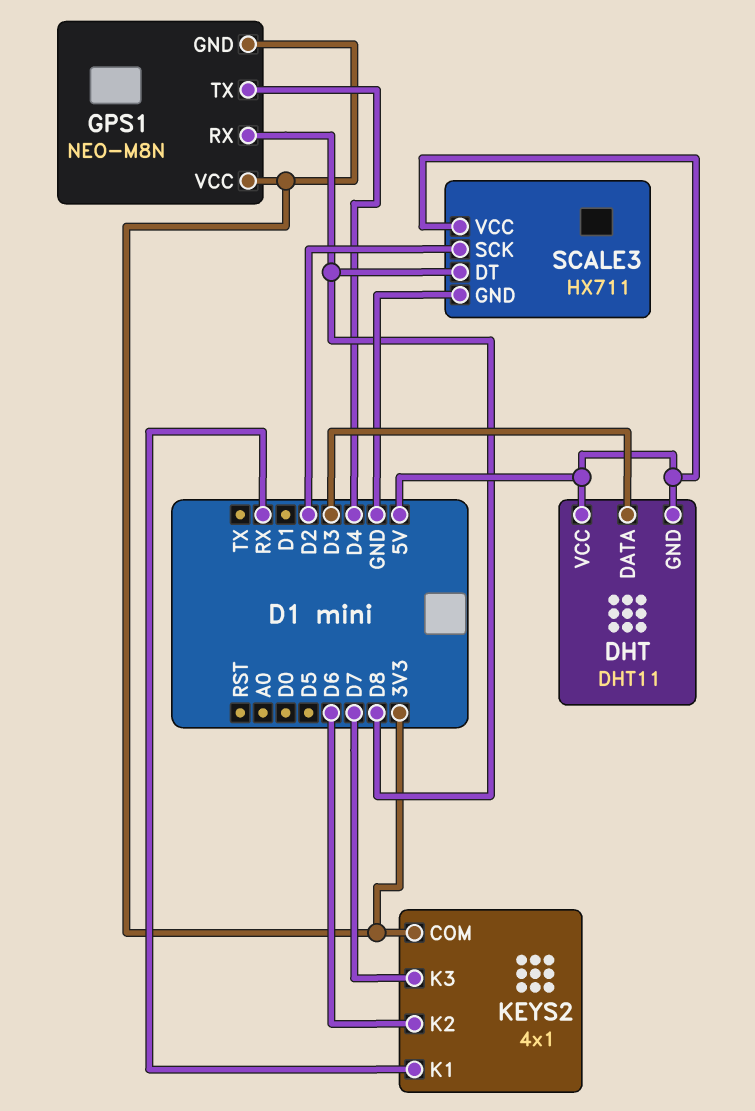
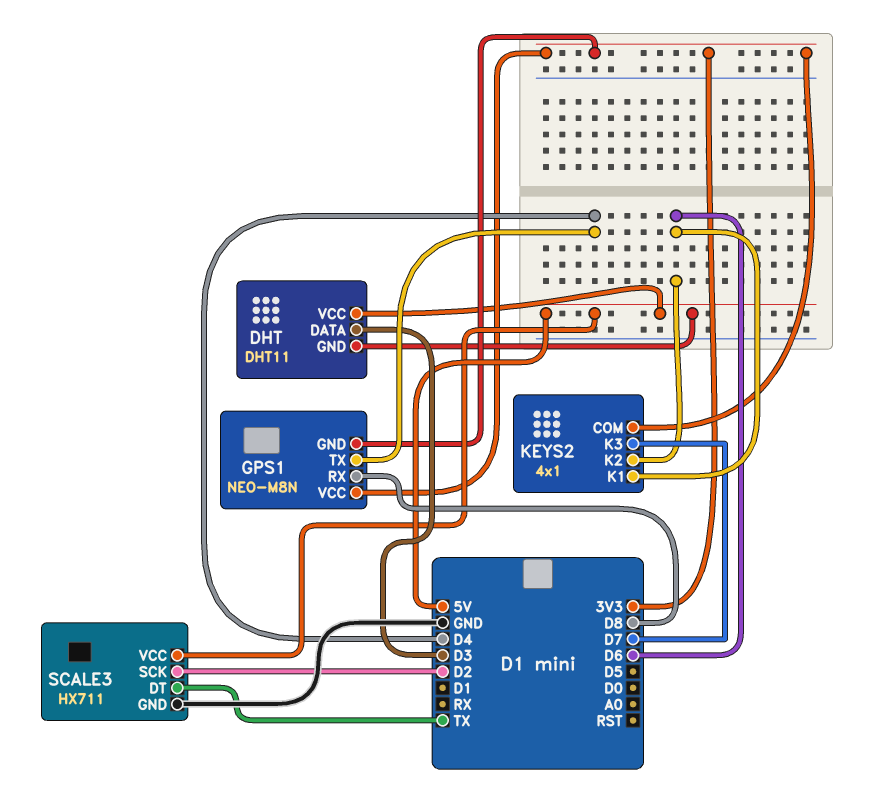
KEYS2 pin K1: RX -> D6
SCALE3 pin DT: D8 -> TX

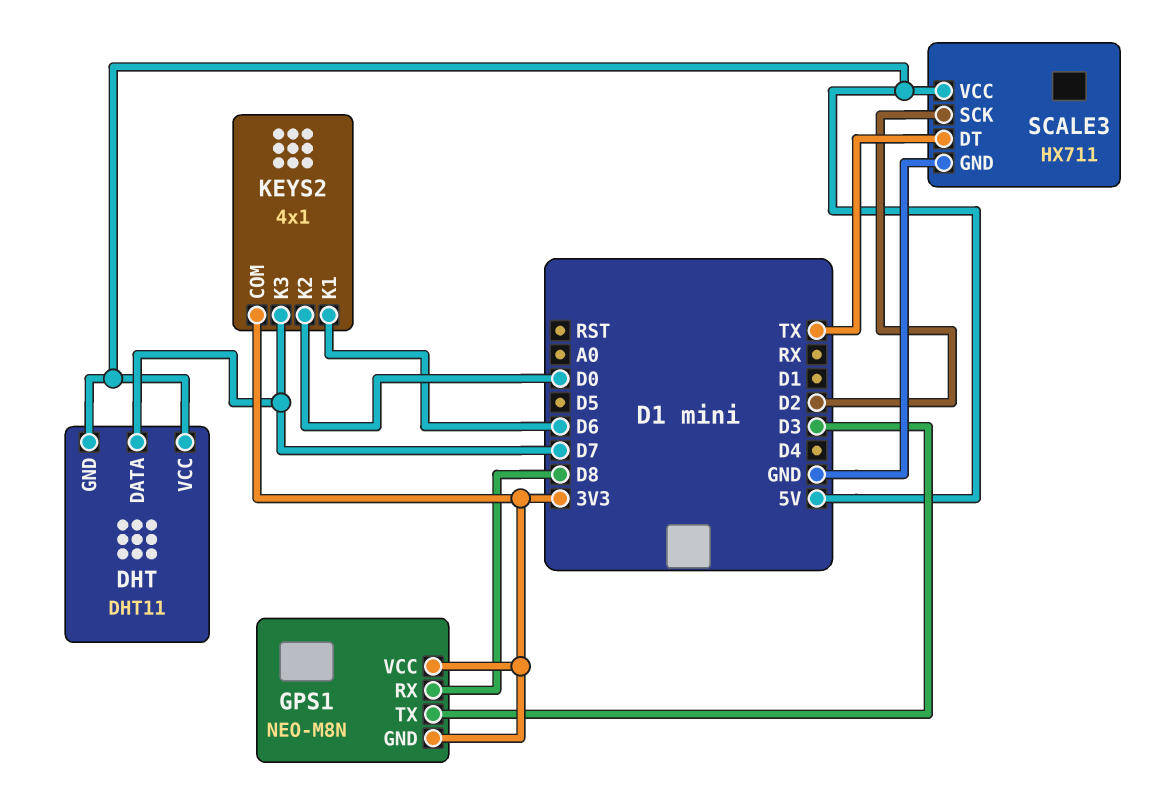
DHT pin DATA: D3 -> D7
GPS1 pin TX: D4 -> D3
KEYS2 pin K2: D6 -> D0

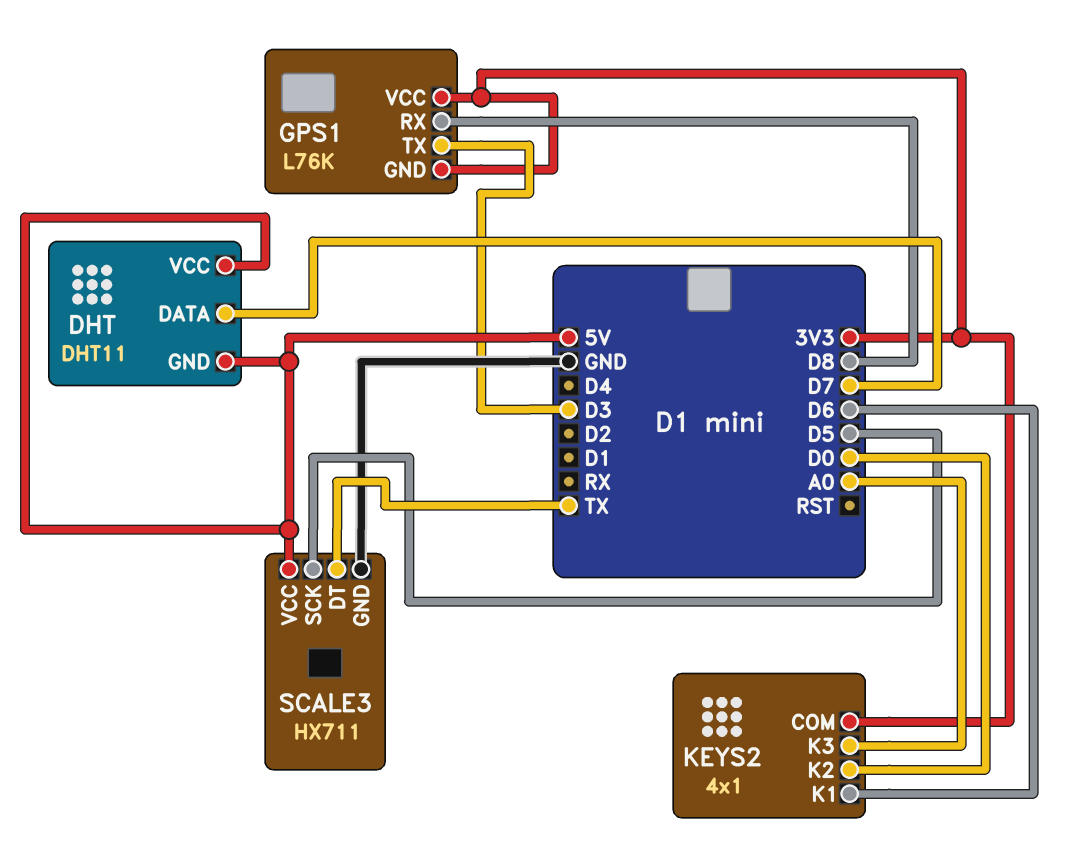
GPS1: NEO-M8N -> L76K
KEYS2 pin K3: D7 -> A0
SCALE3 pin SCK: D2 -> D5

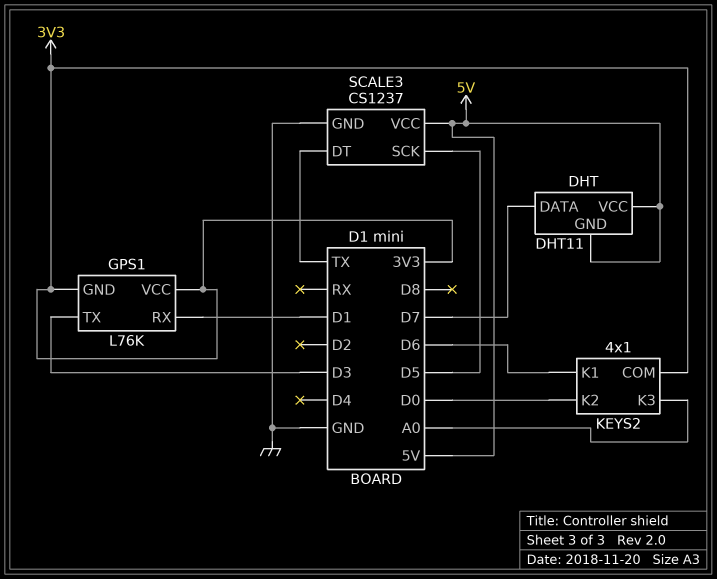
GPS1 pin RX: D8 -> D1
SCALE3: HX711 -> CS1237

